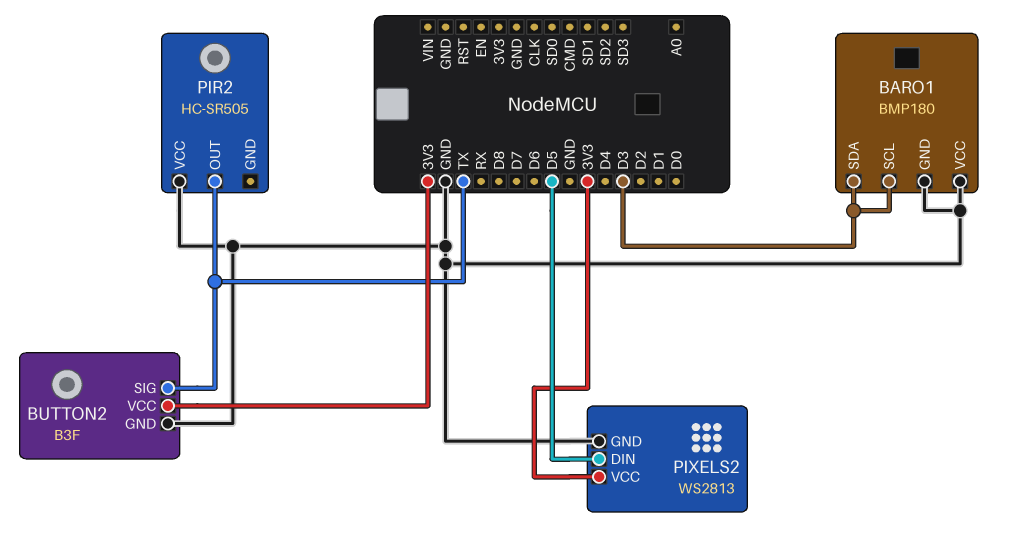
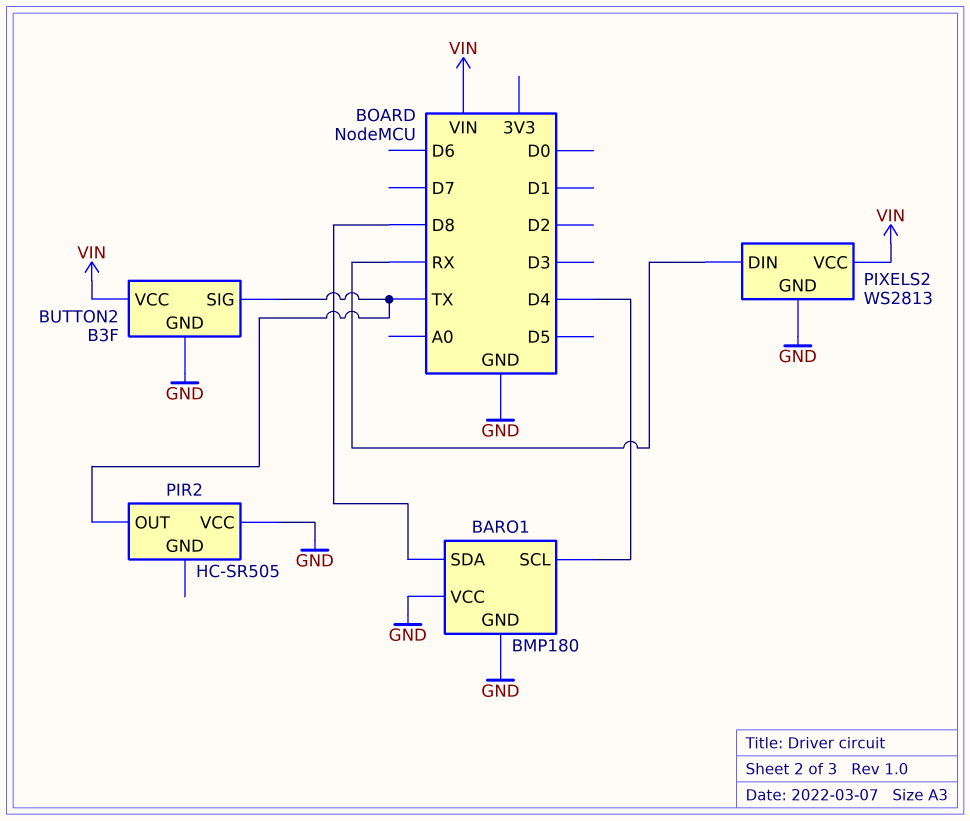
BARO1 pin SCL: D3 -> D4
BARO1 pin SDA: D3 -> D8
BUTTON2 pin VCC: 3V3 -> VIN
PIXELS2 pin DIN: D5 -> RX
PIXELS2 pin VCC: 3V3 -> VIN

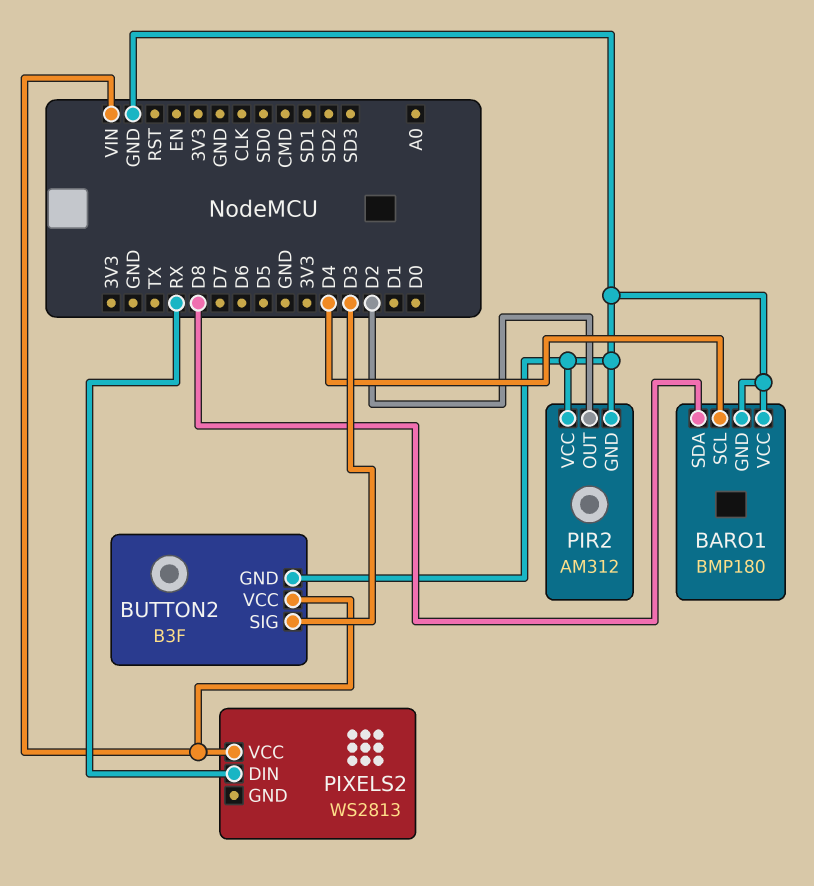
BUTTON2 pin SIG: TX -> D3
PIR2: HC-SR505 -> AM312
PIR2 pin GND: none -> GND
PIR2 pin OUT: TX -> D2
PIXELS2 pin GND: GND -> none

